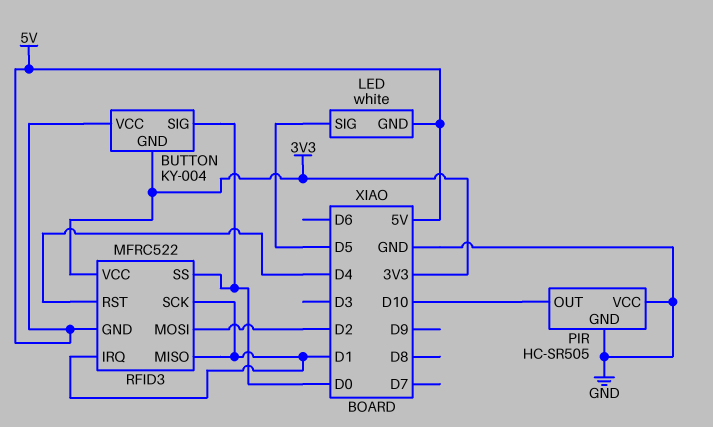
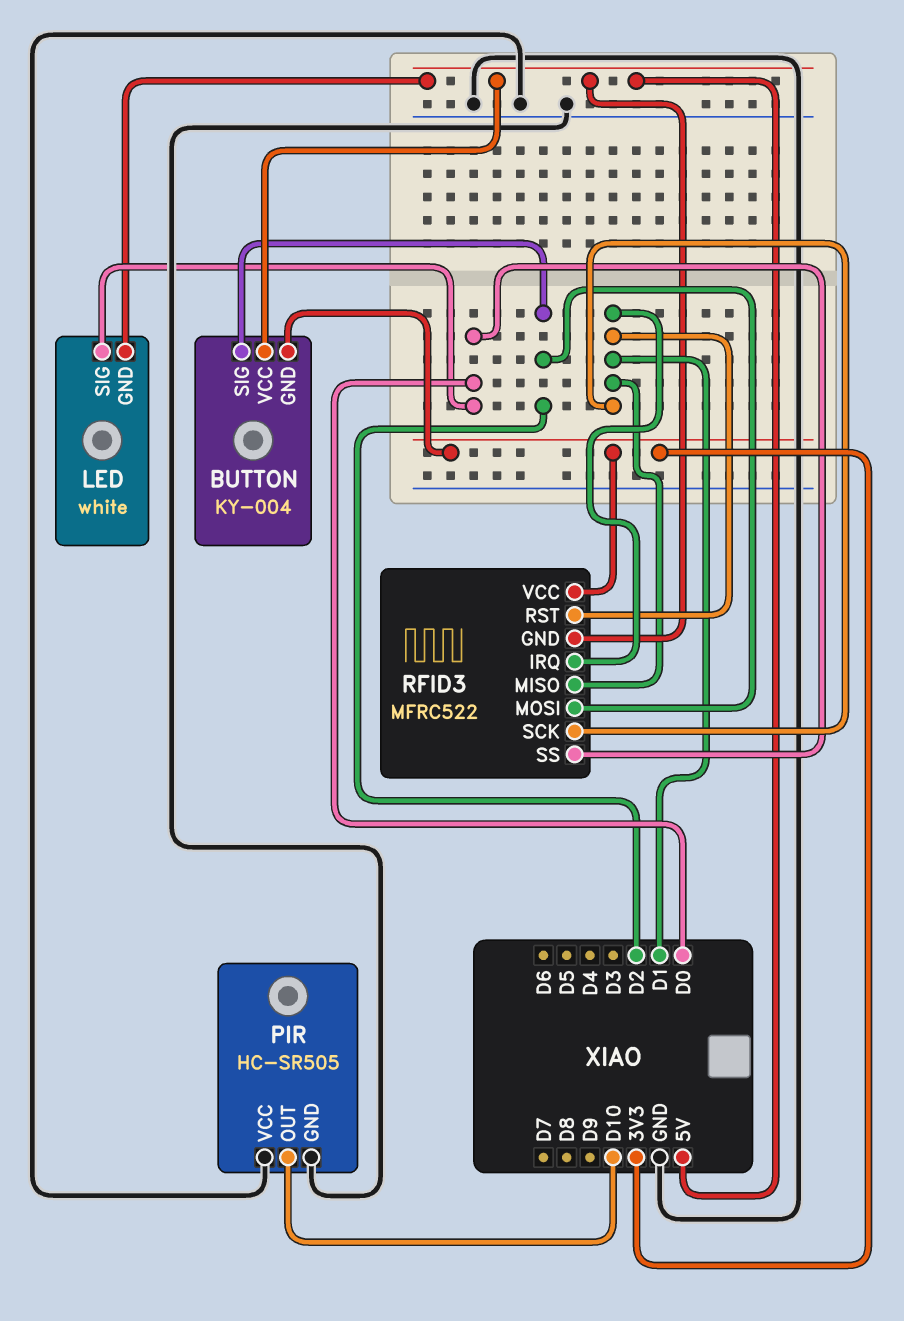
BUTTON pin SIG: D0 -> D2
LED pin SIG: D5 -> D0
RFID3 pin RST: D4 -> D1

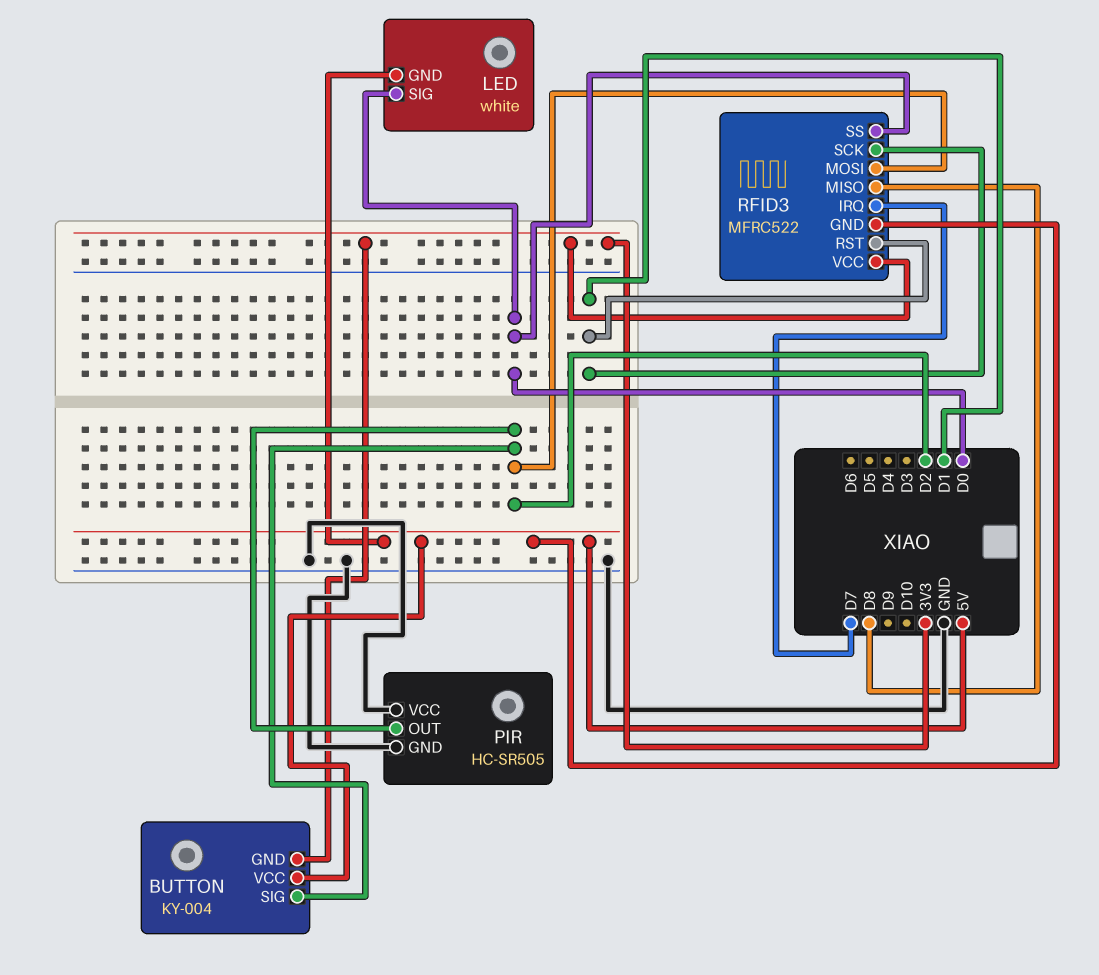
PIR pin OUT: D10 -> D2
RFID3 pin IRQ: D1 -> D7
RFID3 pin MISO: D1 -> D8

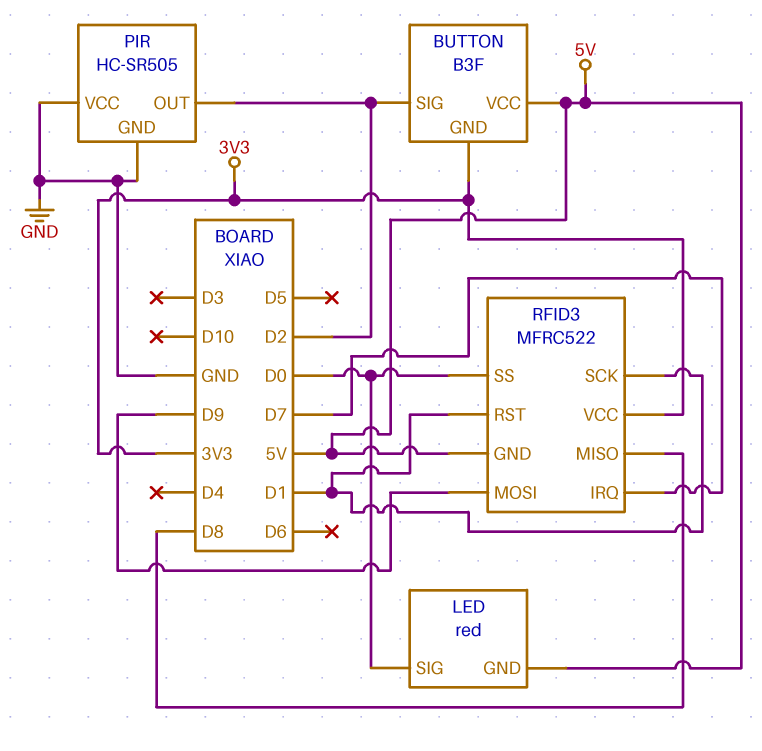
BUTTON: KY-004 -> B3F
LED: white -> red
RFID3 pin MOSI: D2 -> D9

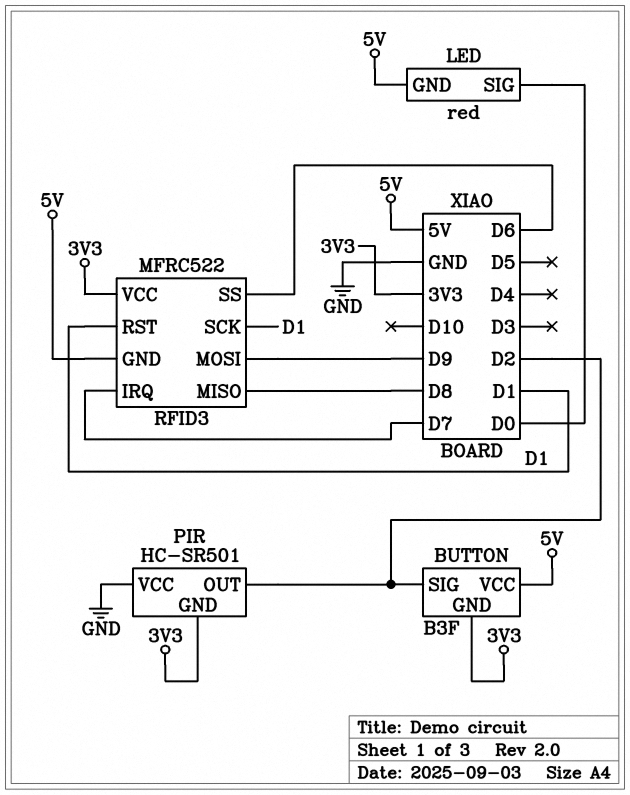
PIR: HC-SR505 -> HC-SR501
PIR pin GND: GND -> 3V3
RFID3 pin SS: D0 -> D6

